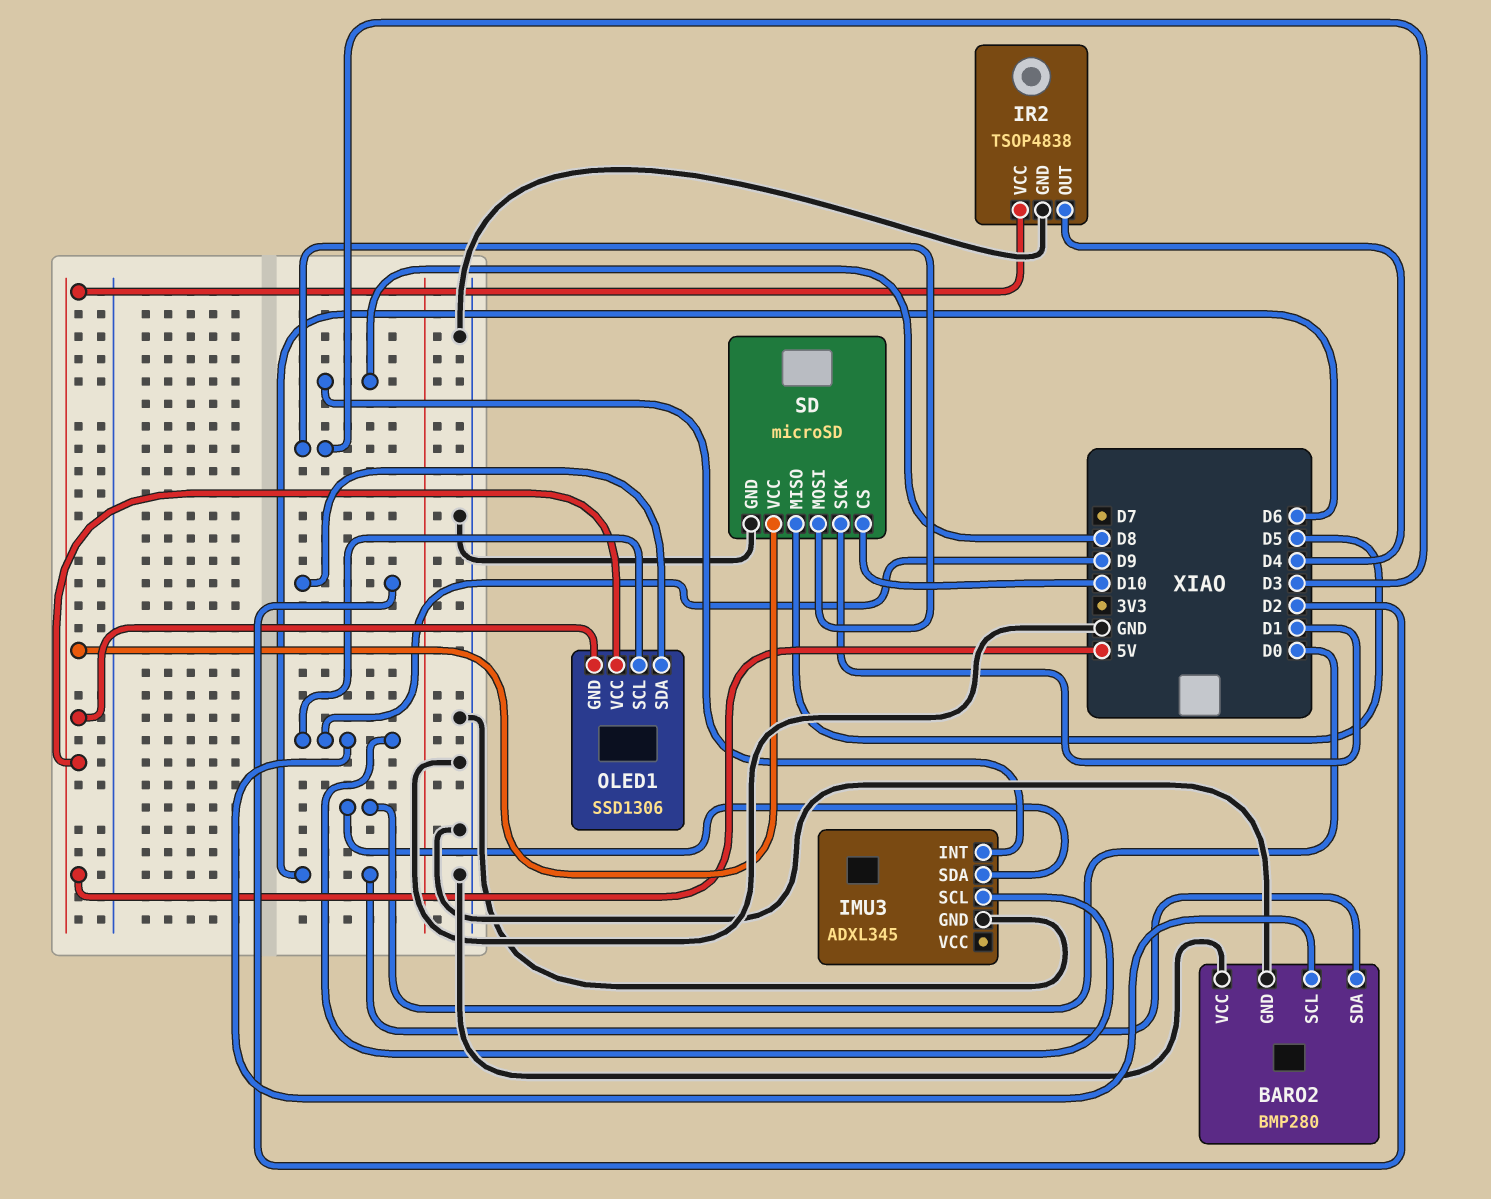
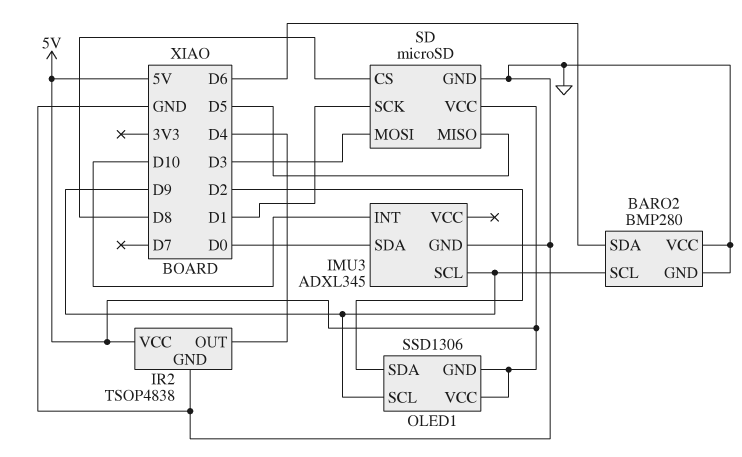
IMU3 pin INT: D8 -> D10
SD pin CS: D10 -> D8

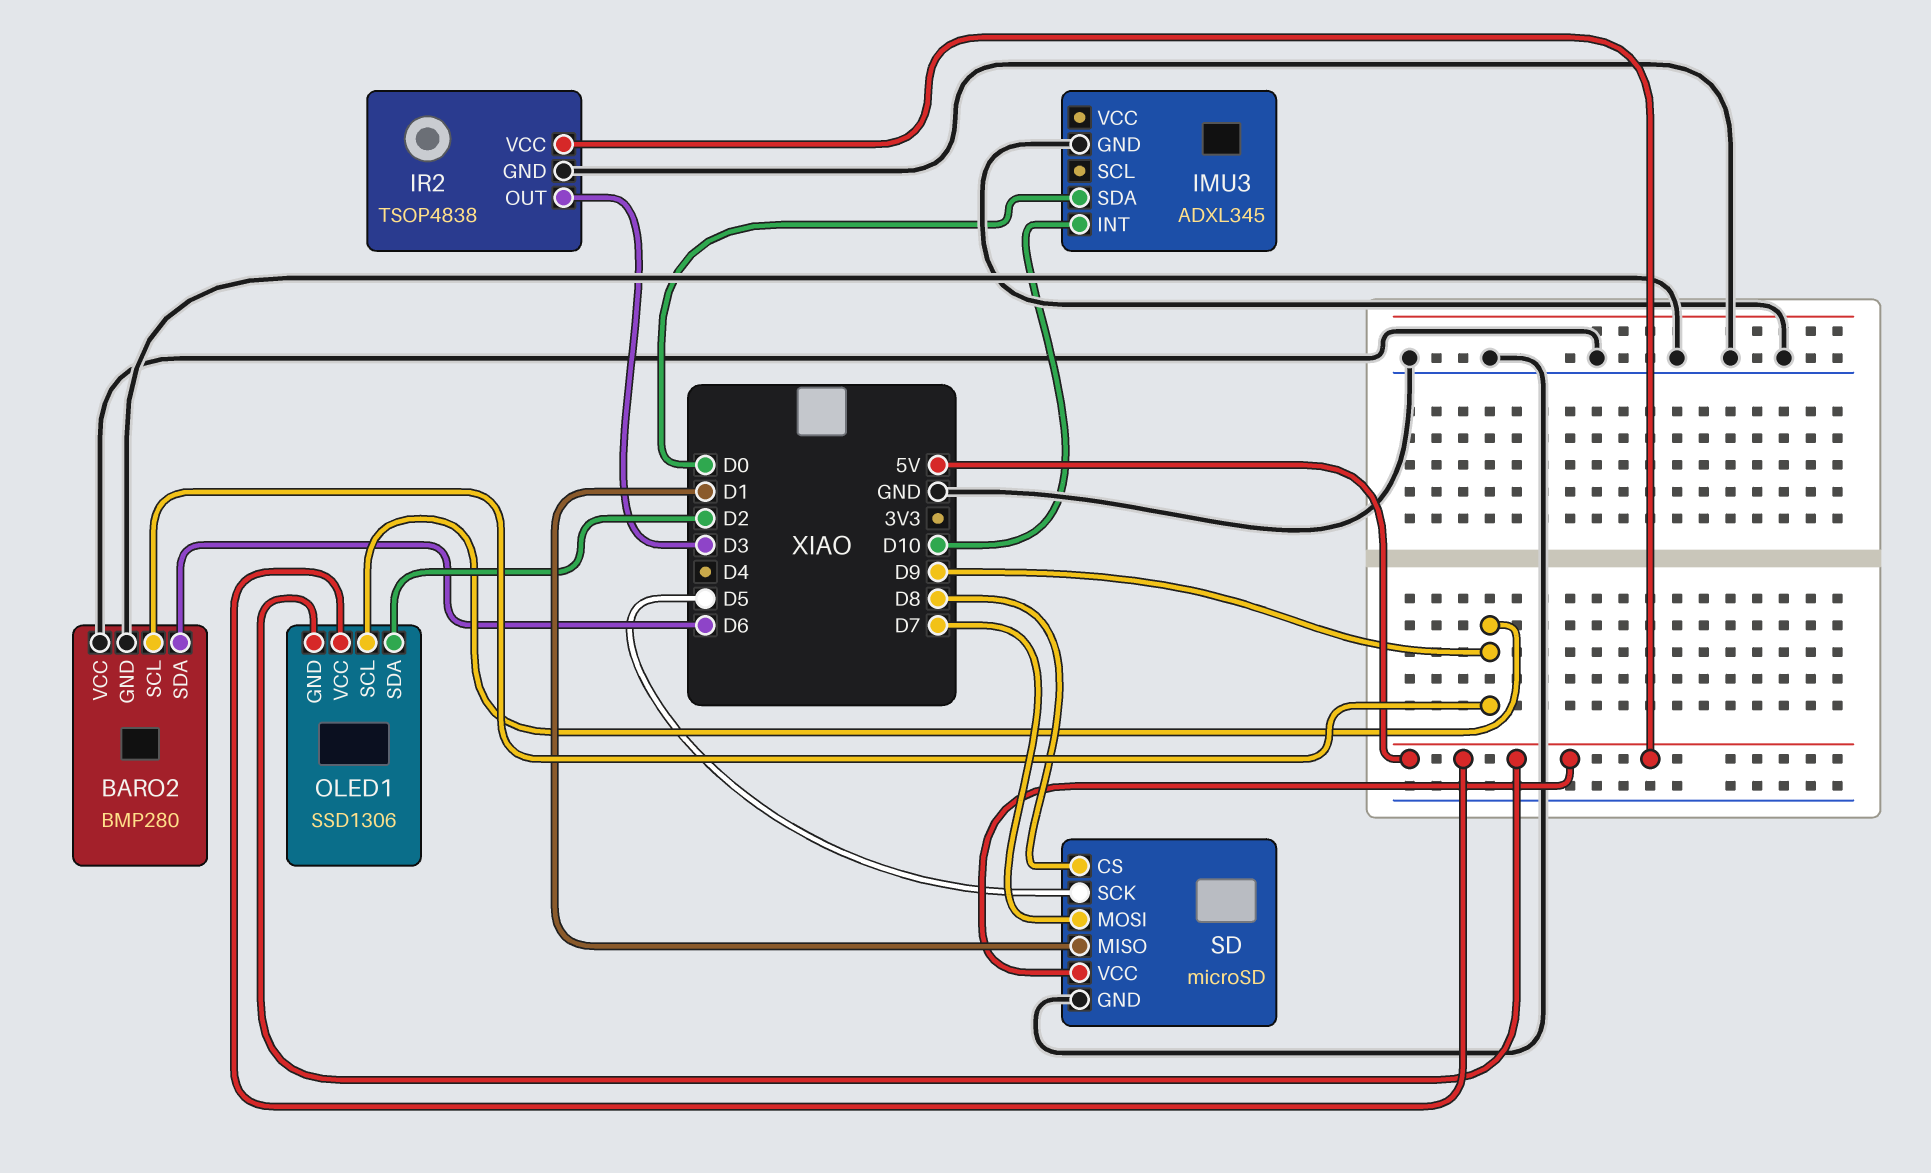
IMU3 pin SCL: D9 -> none
IR2 pin OUT: D4 -> D3
SD pin MISO: D5 -> D1
SD pin MOSI: D3 -> D7
SD pin SCK: D1 -> D5

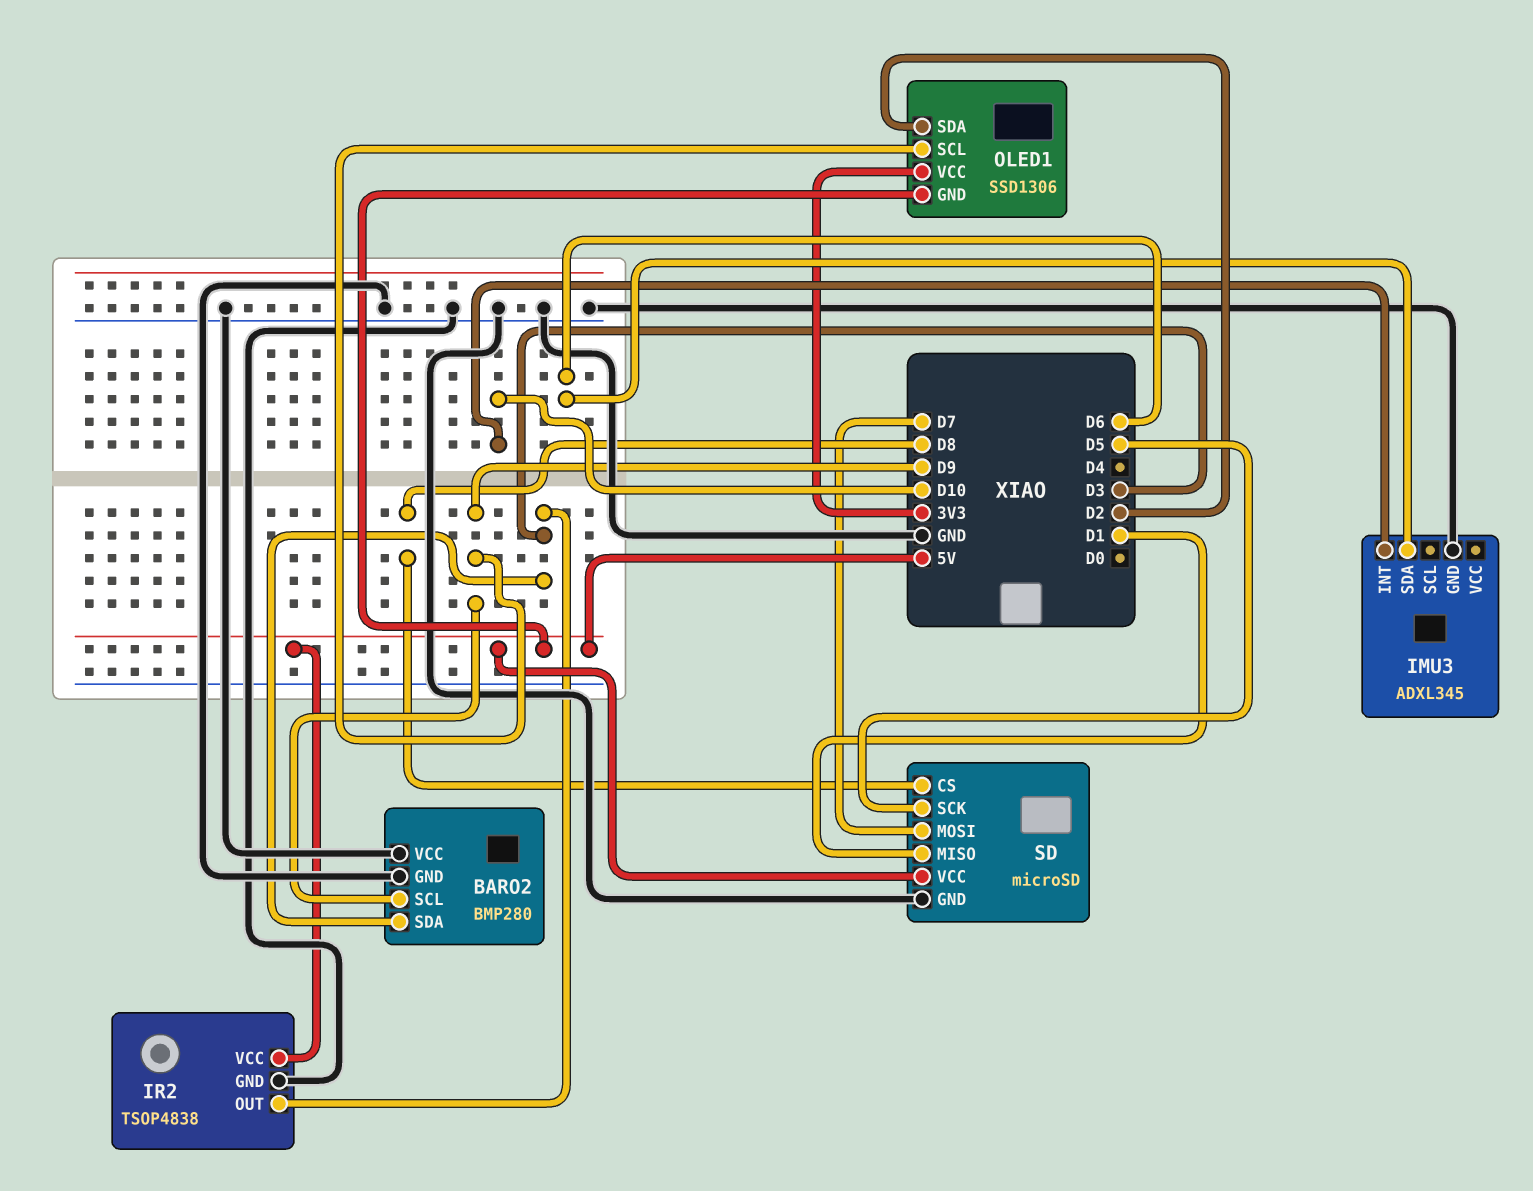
BARO2 pin SDA: D6 -> D3
IMU3 pin SDA: D0 -> D6
OLED1 pin VCC: 5V -> 3V3

